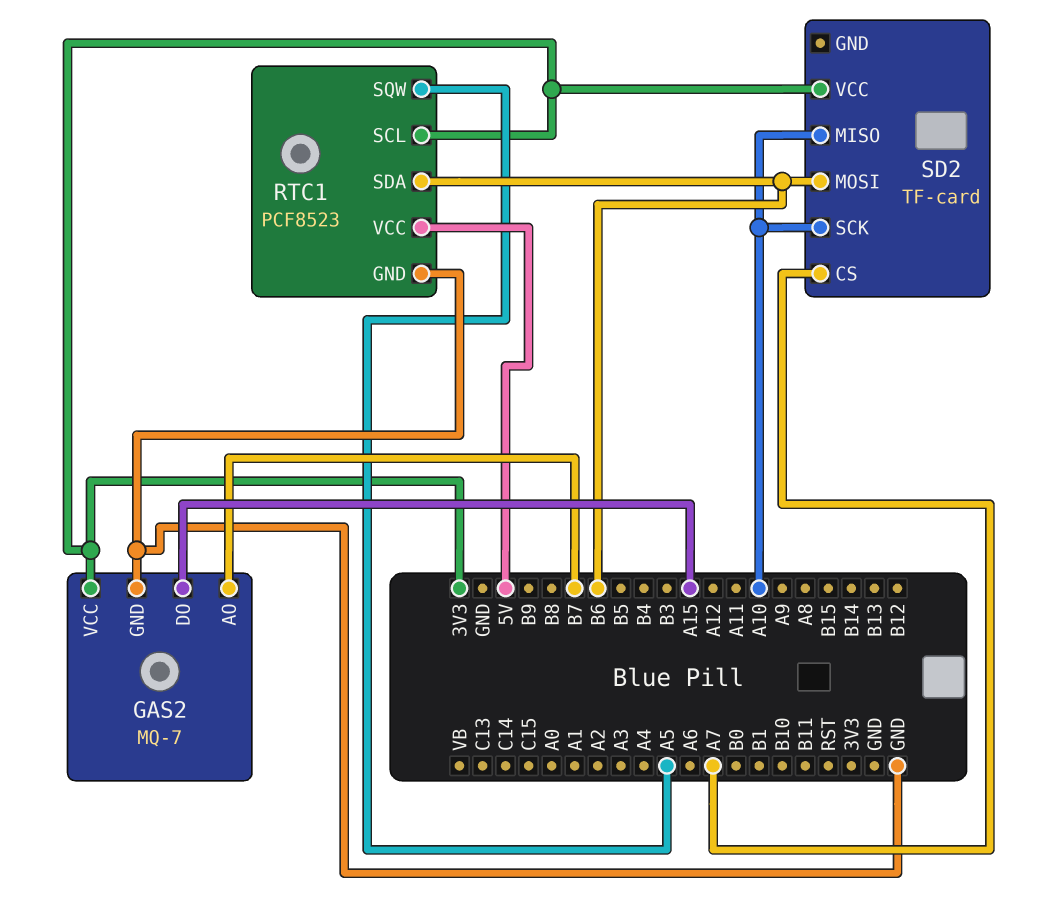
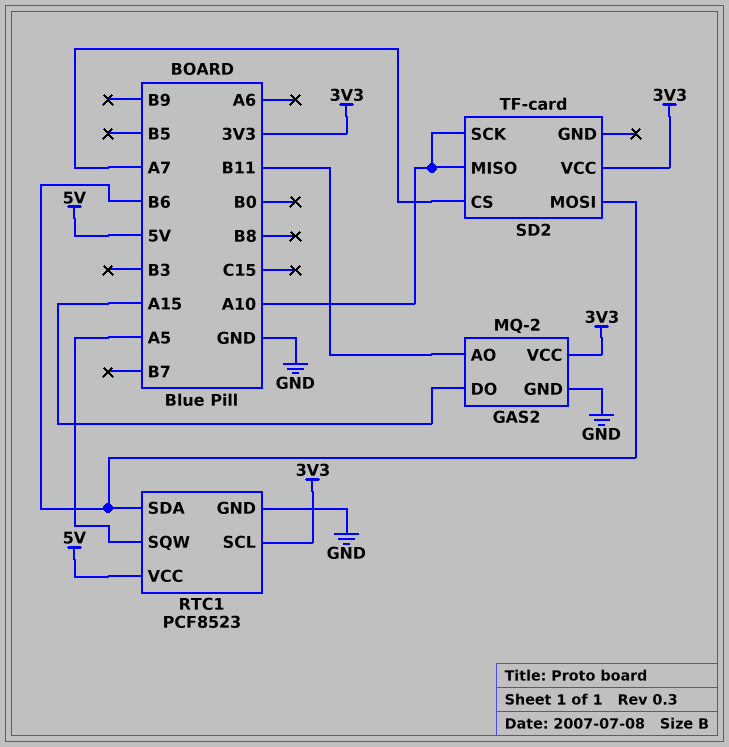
GAS2: MQ-7 -> MQ-2
GAS2 pin AO: B7 -> B11

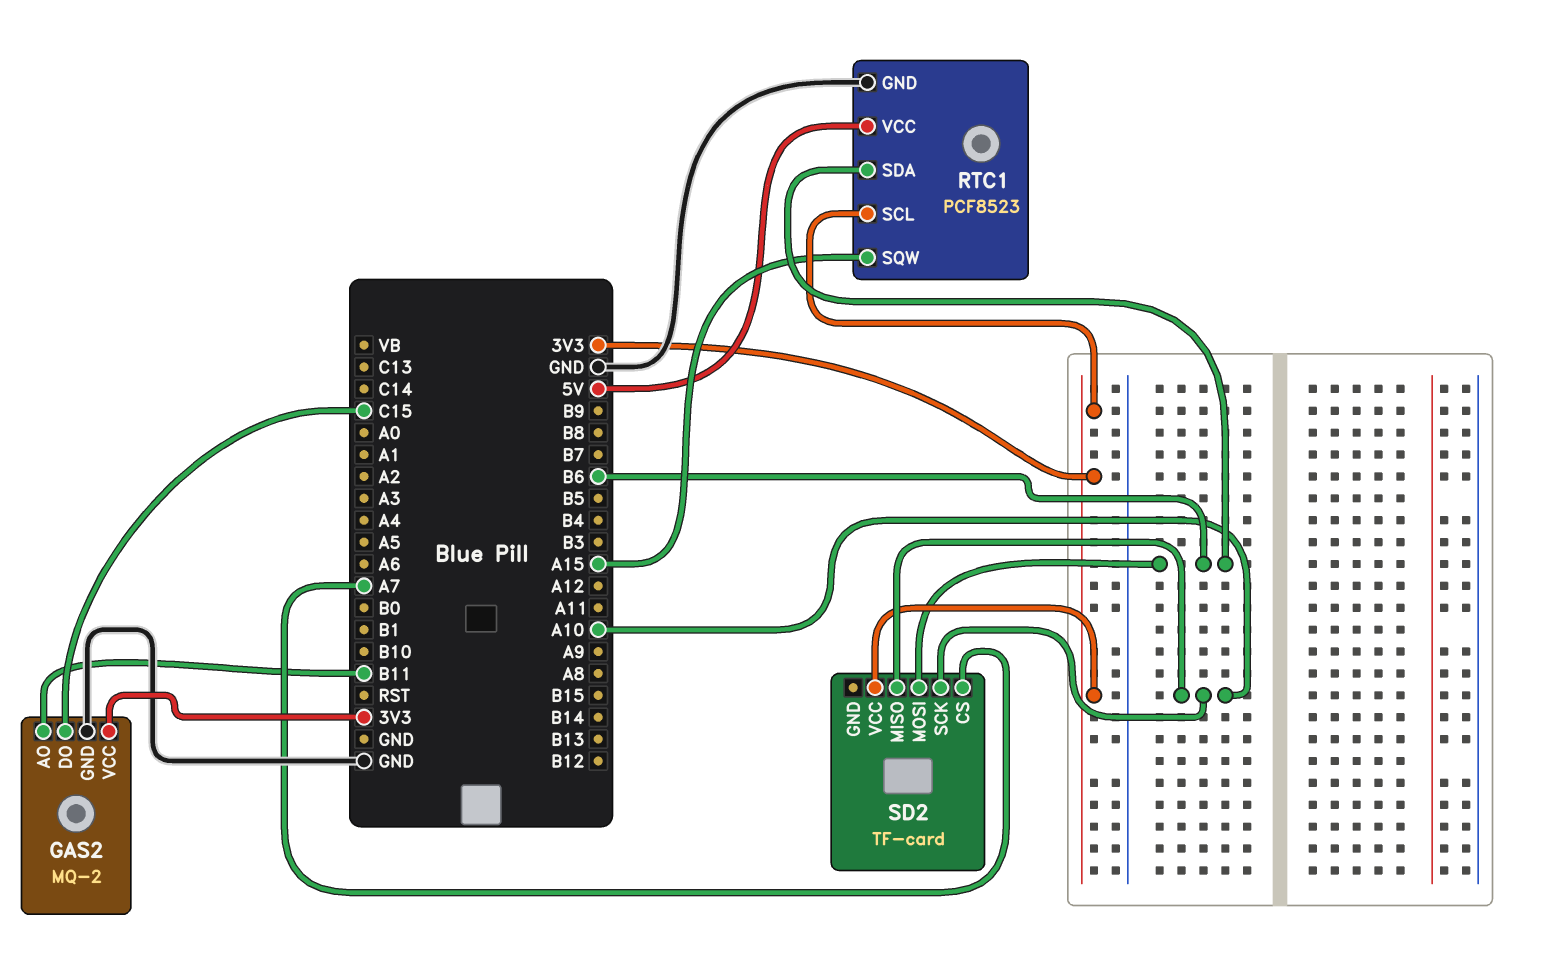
GAS2 pin DO: A15 -> C15
RTC1 pin SQW: A5 -> A15

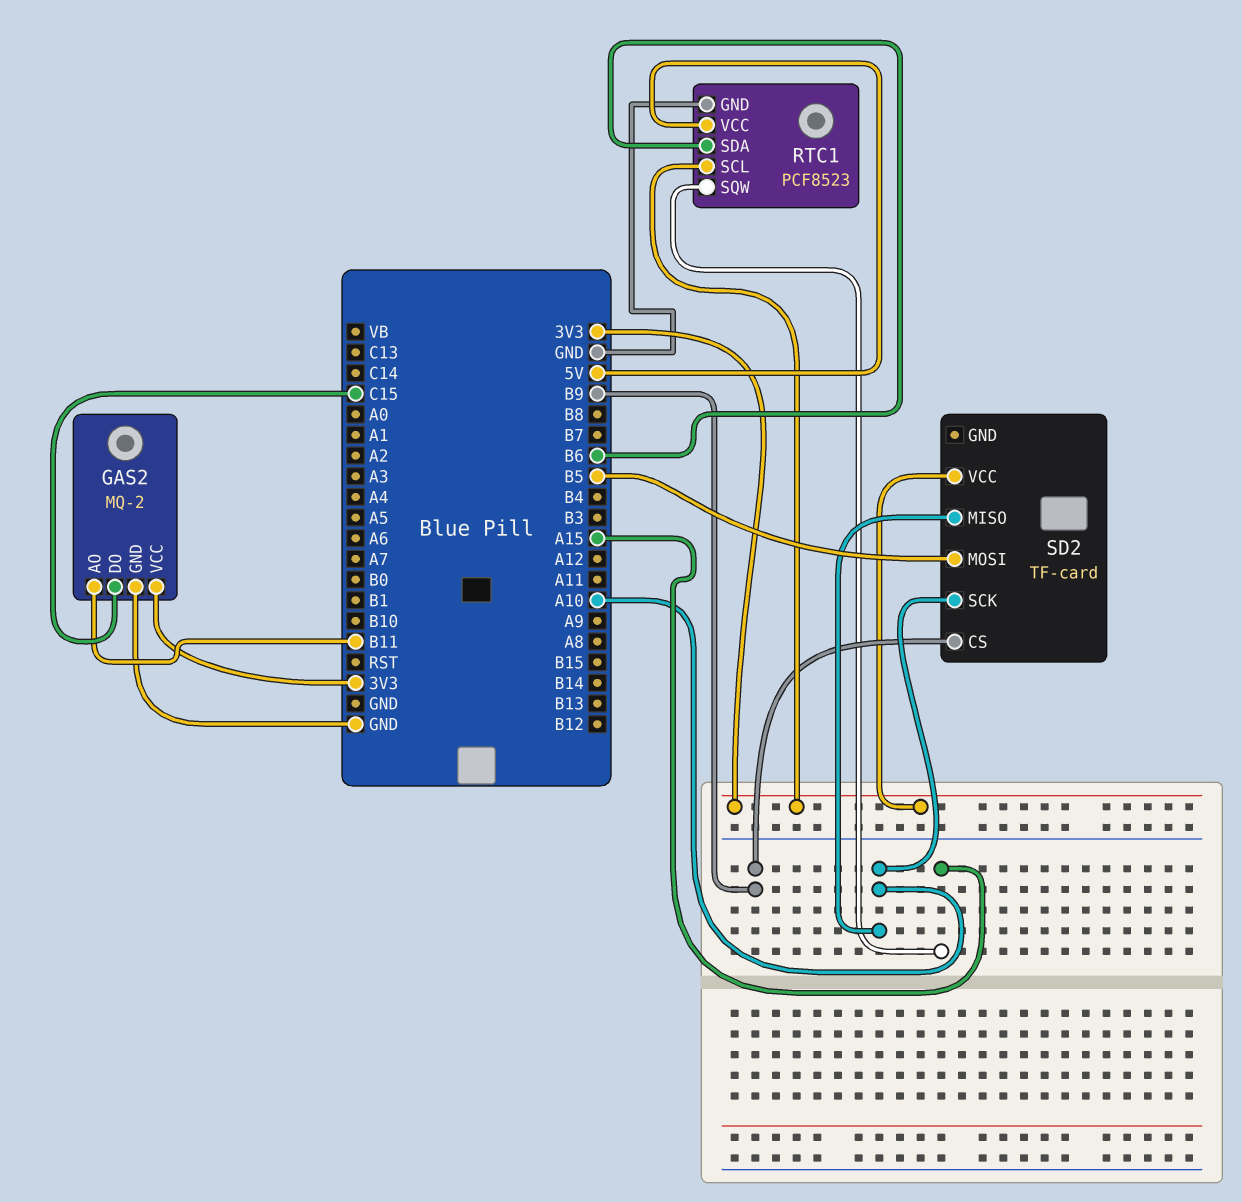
SD2 pin CS: A7 -> B9
SD2 pin MOSI: B6 -> B5

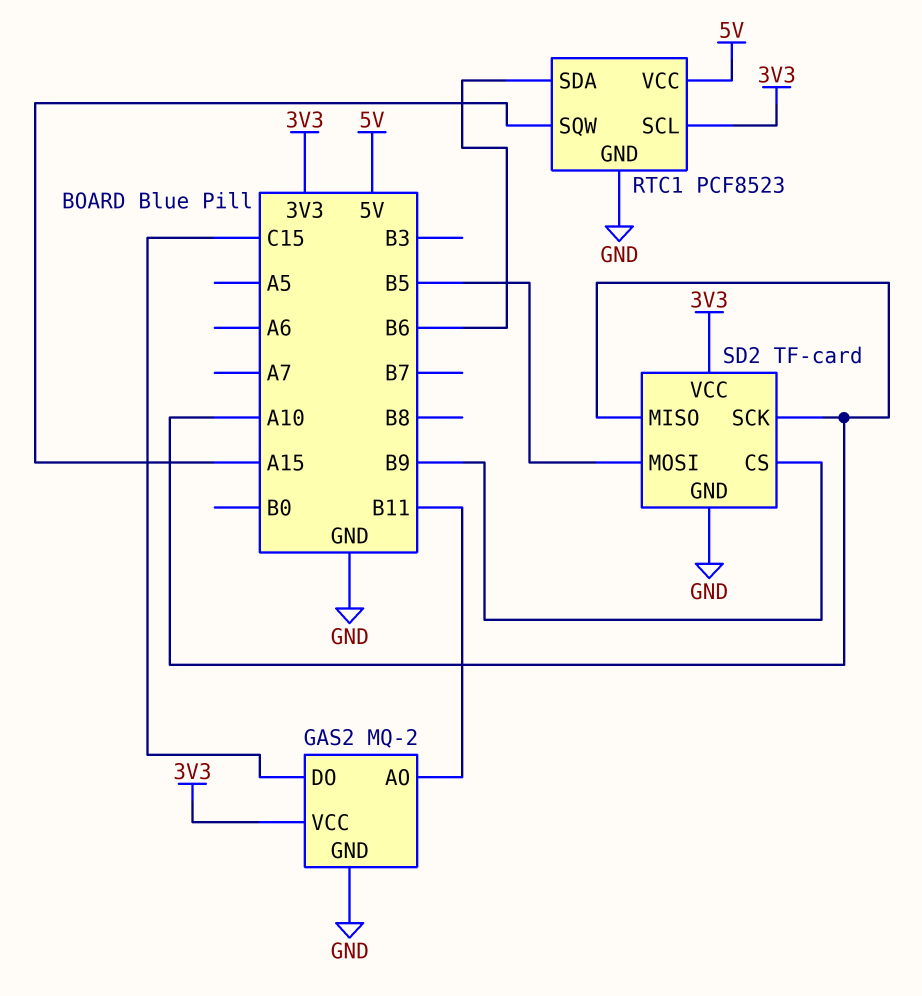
SD2 pin GND: none -> GND

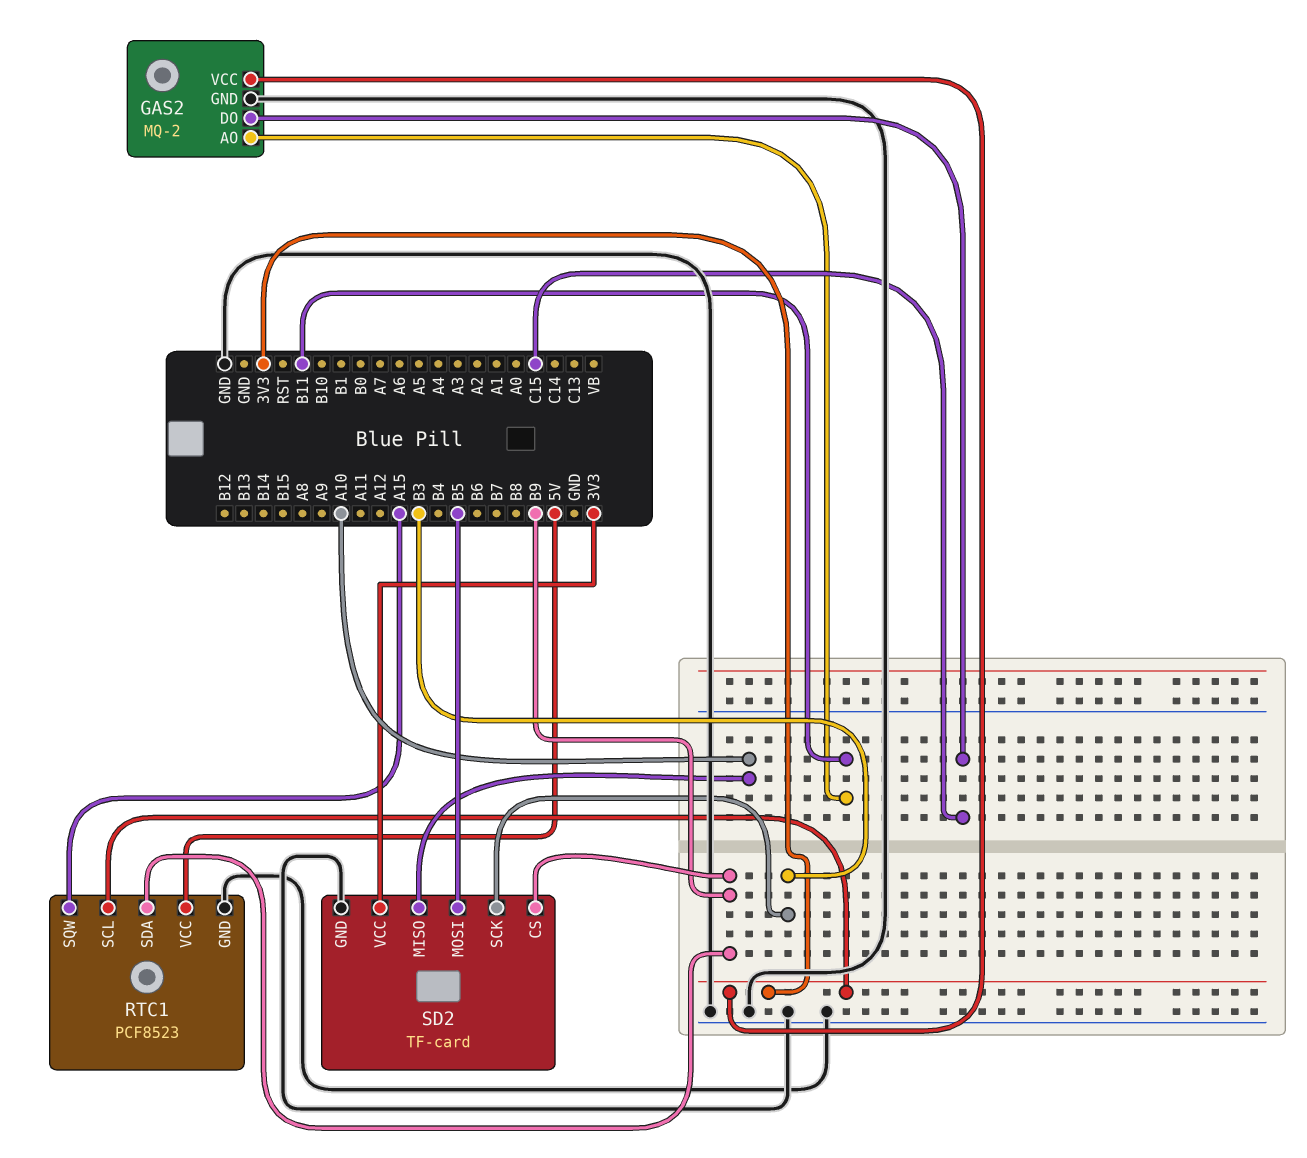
RTC1 pin SDA: B6 -> B9
SD2 pin SCK: A10 -> B3

